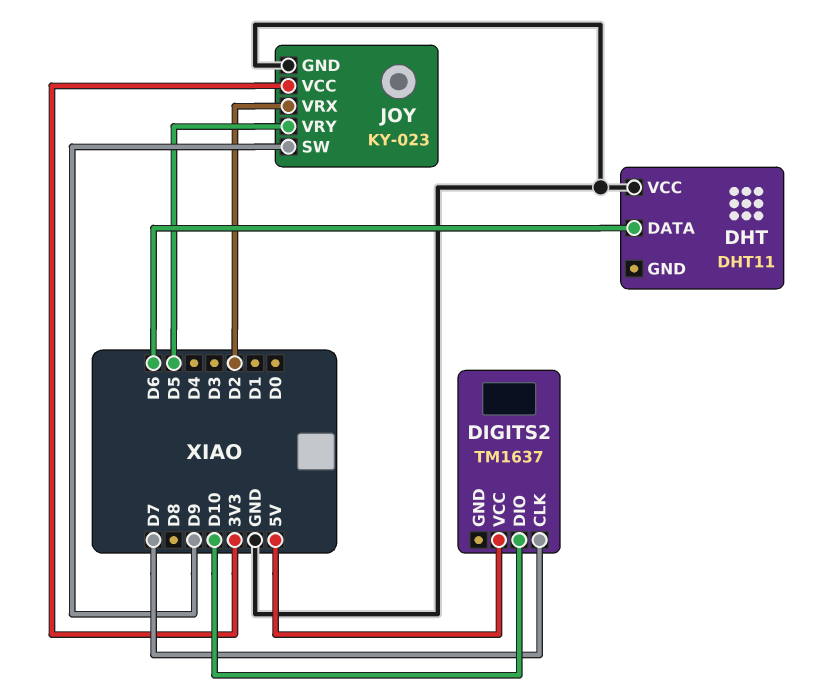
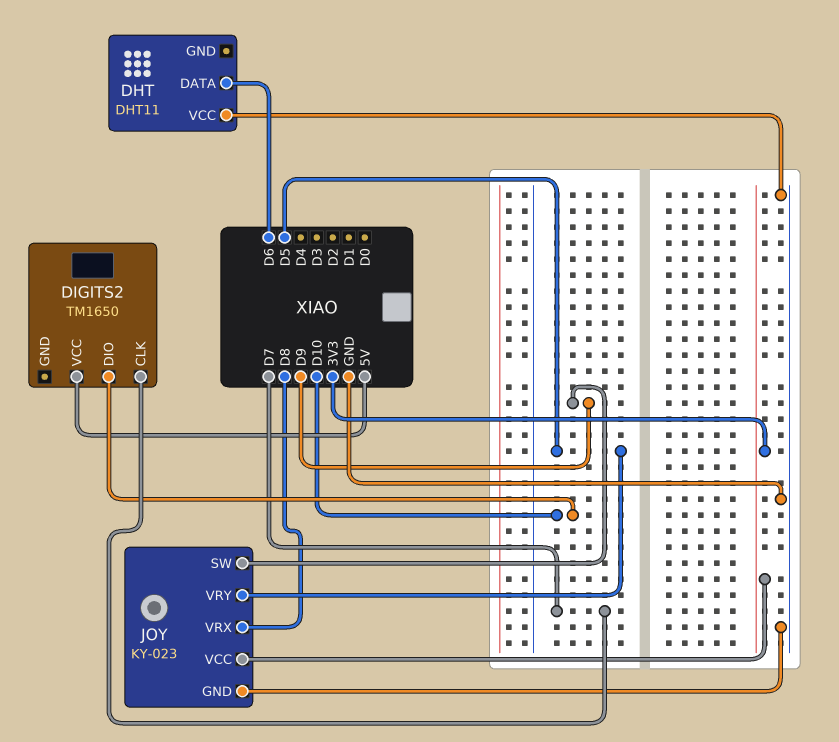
DIGITS2: TM1637 -> TM1650
JOY pin VRX: D2 -> D8

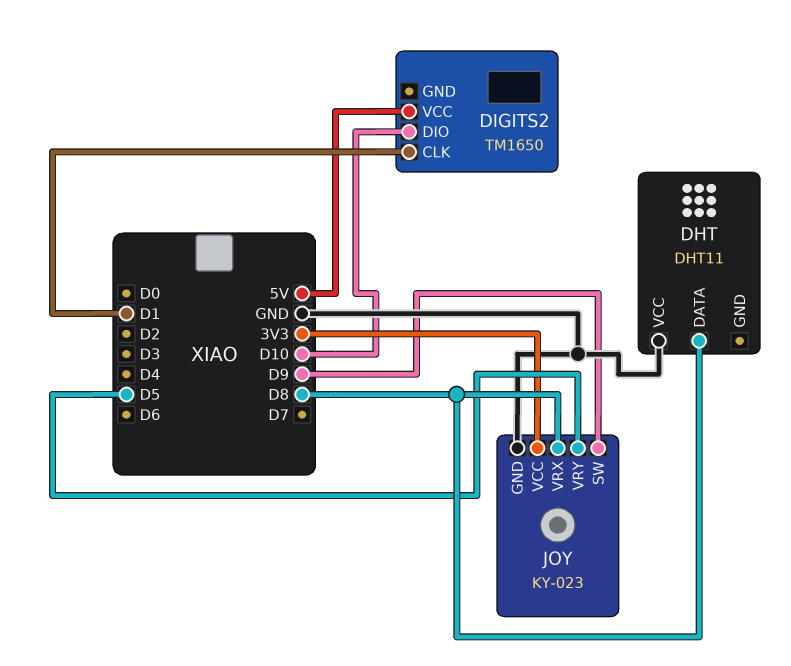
DHT pin DATA: D6 -> D8
DIGITS2 pin CLK: D7 -> D1

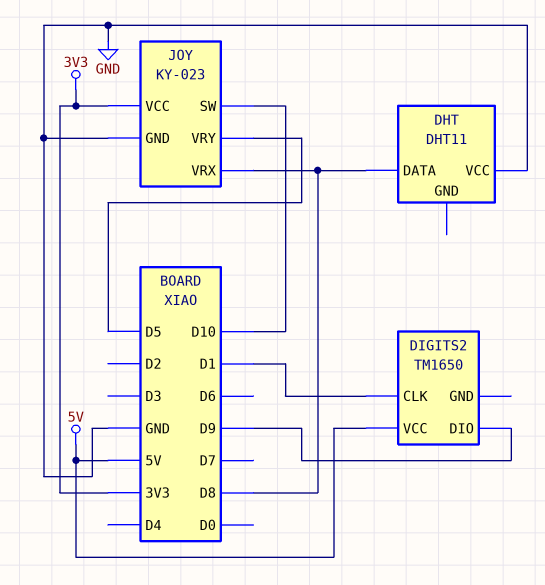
DIGITS2 pin DIO: D10 -> D9
JOY pin SW: D9 -> D10

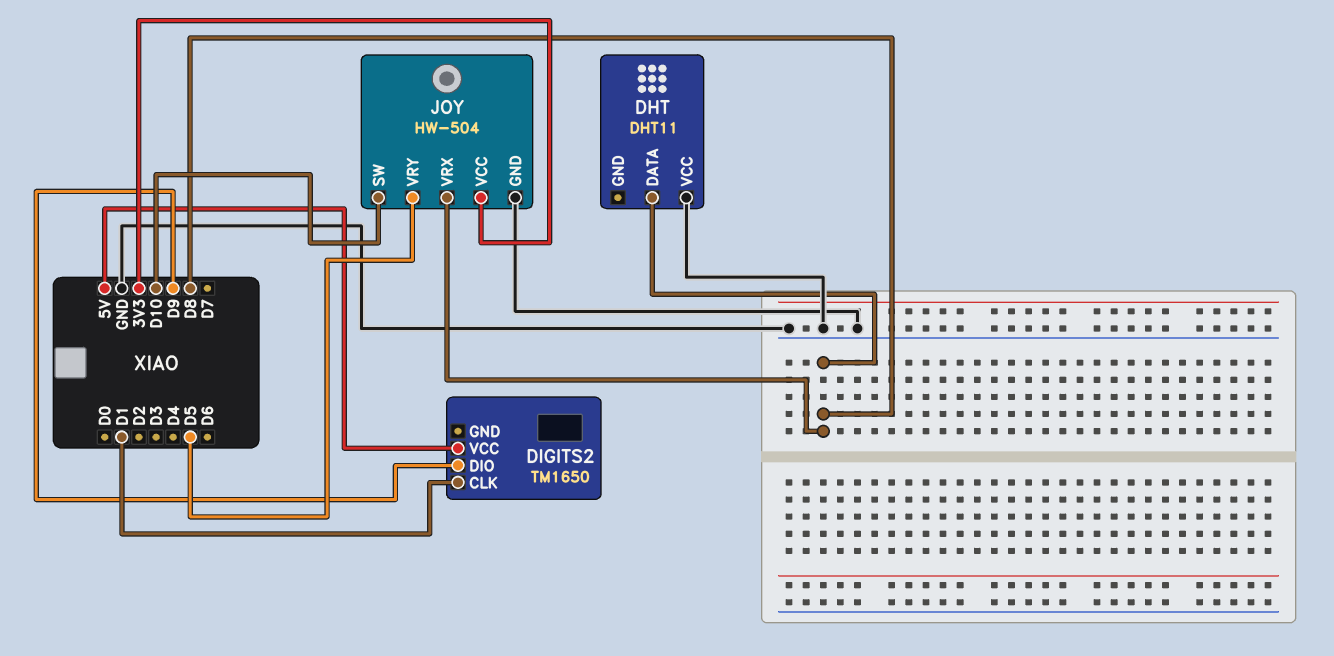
JOY: KY-023 -> HW-504

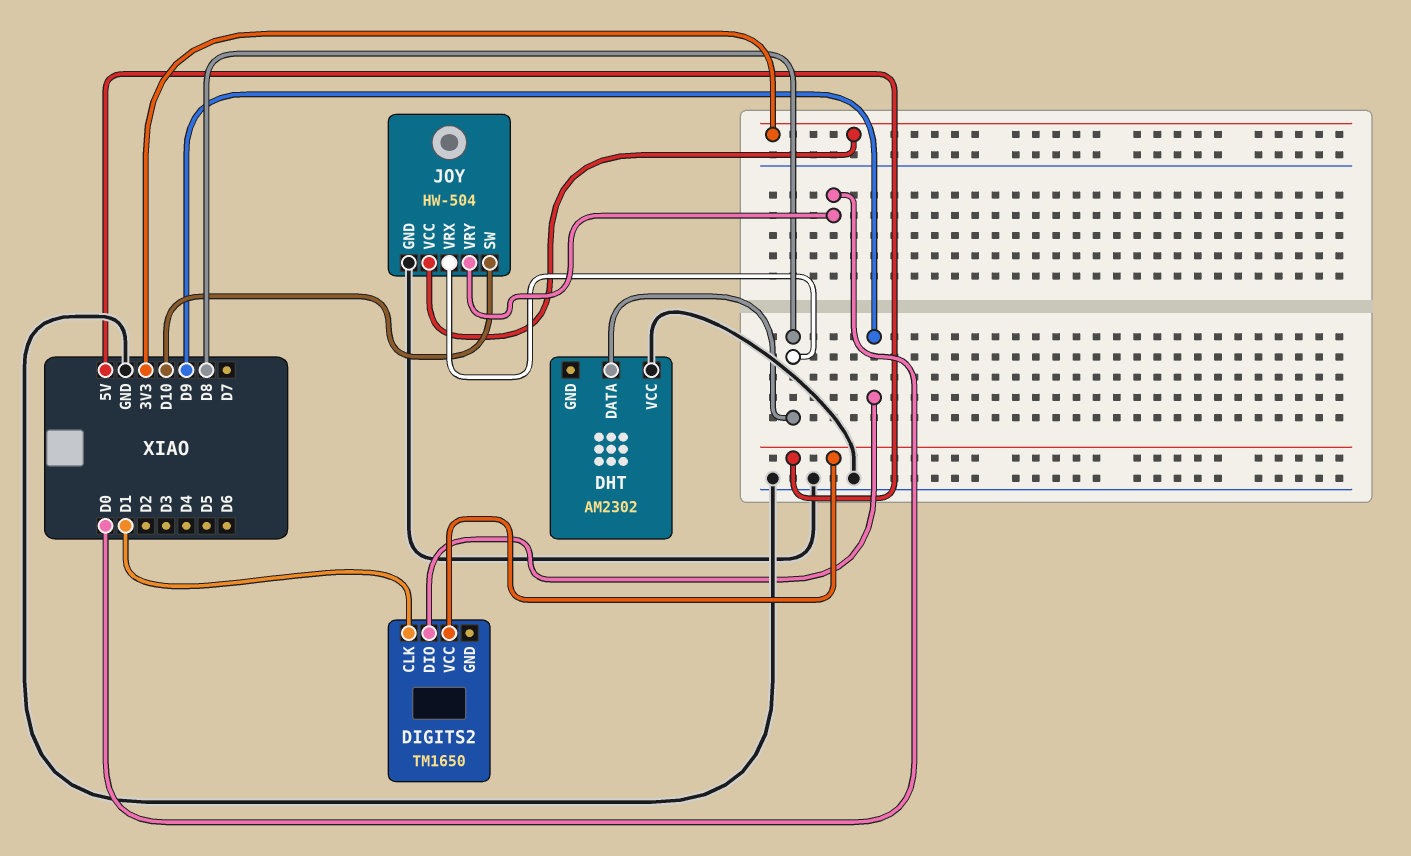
DHT: DHT11 -> AM2302
JOY pin VRY: D5 -> D0

